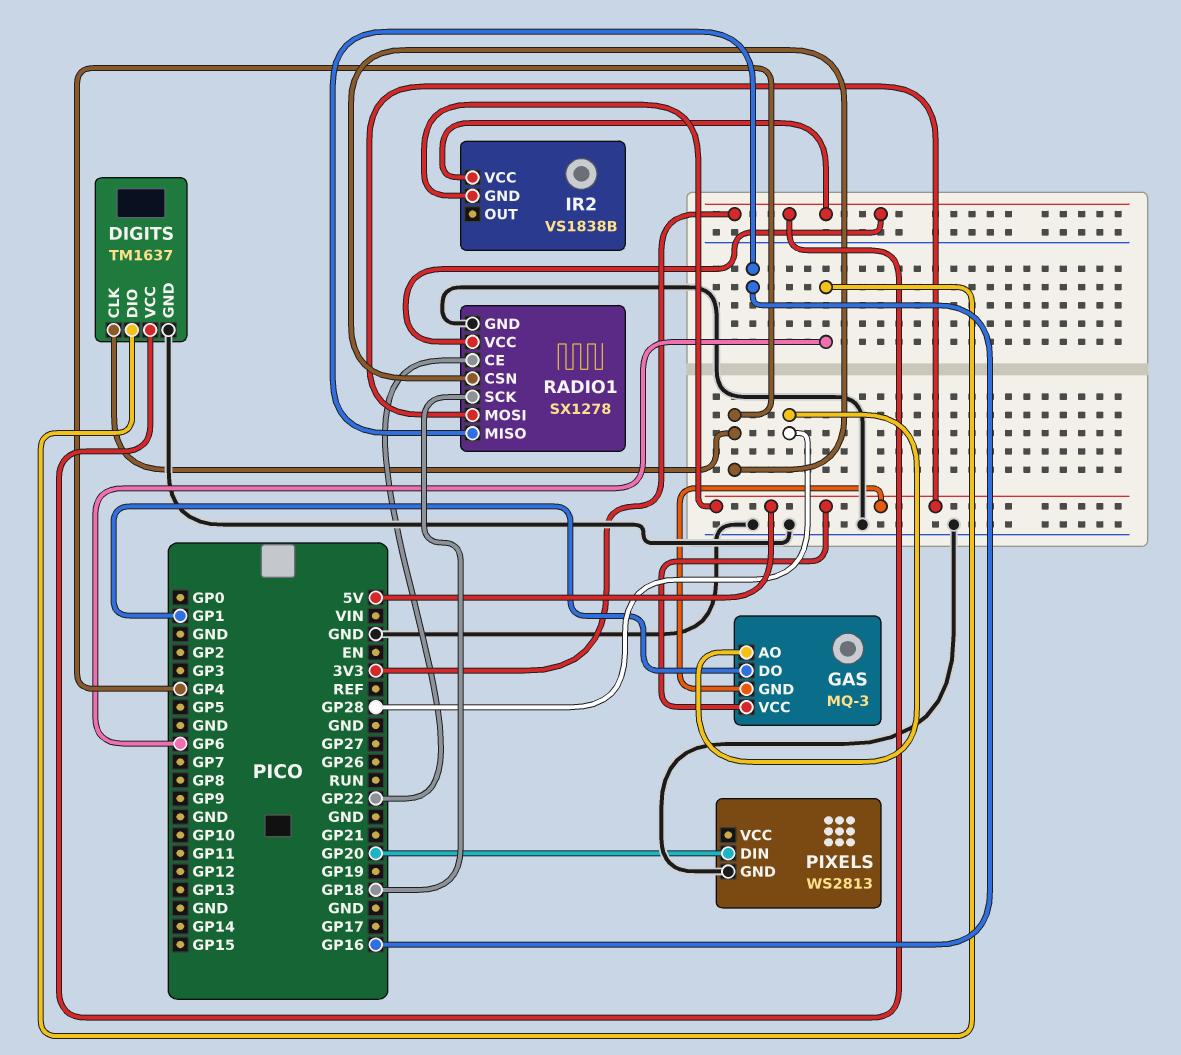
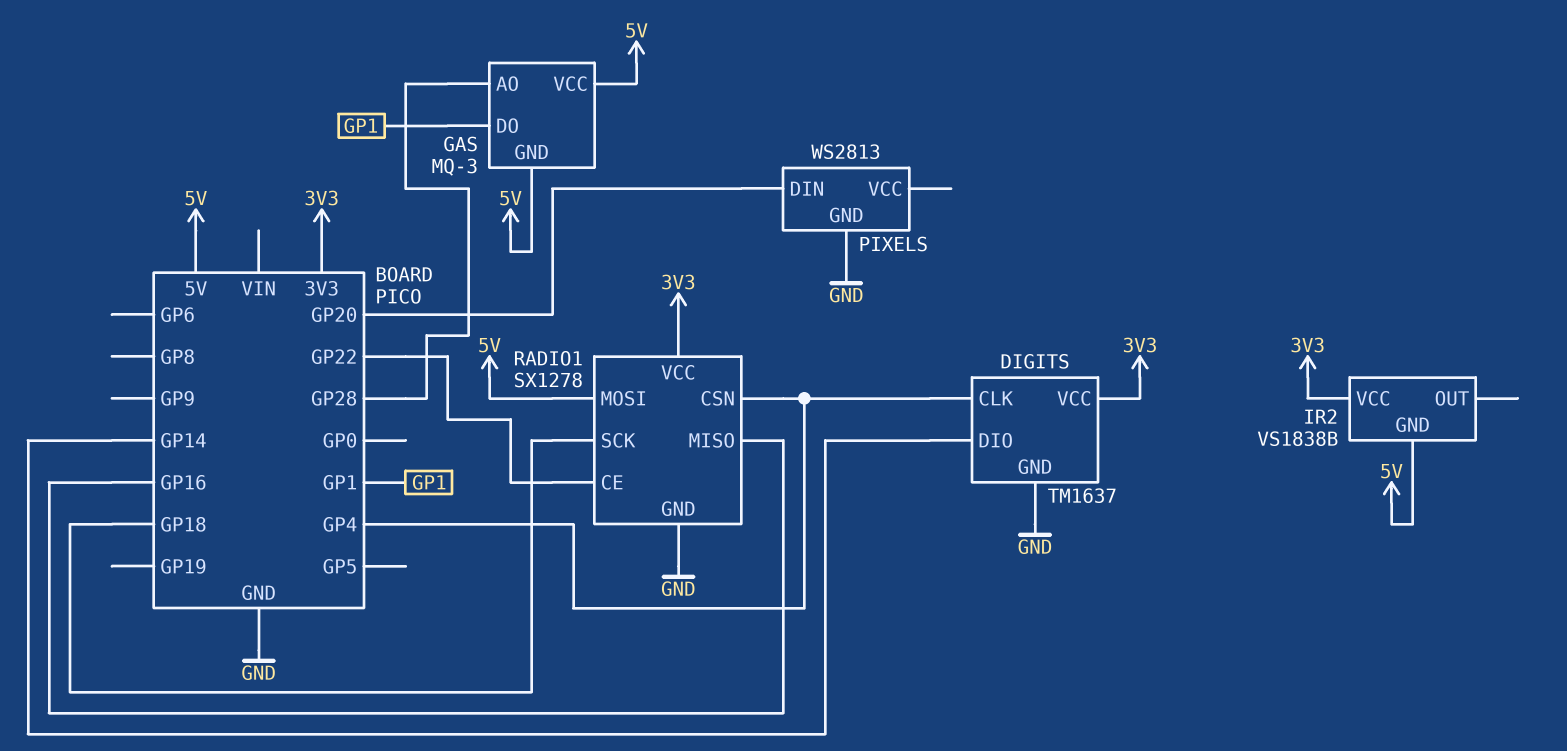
DIGITS pin DIO: GP6 -> GP14

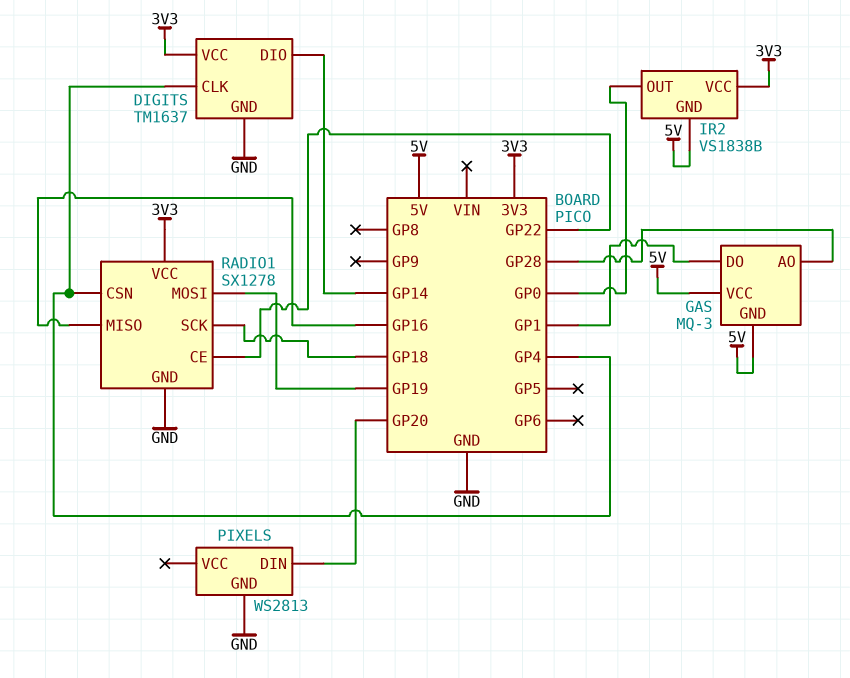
IR2 pin OUT: none -> GP0
RADIO1 pin MOSI: 5V -> GP19

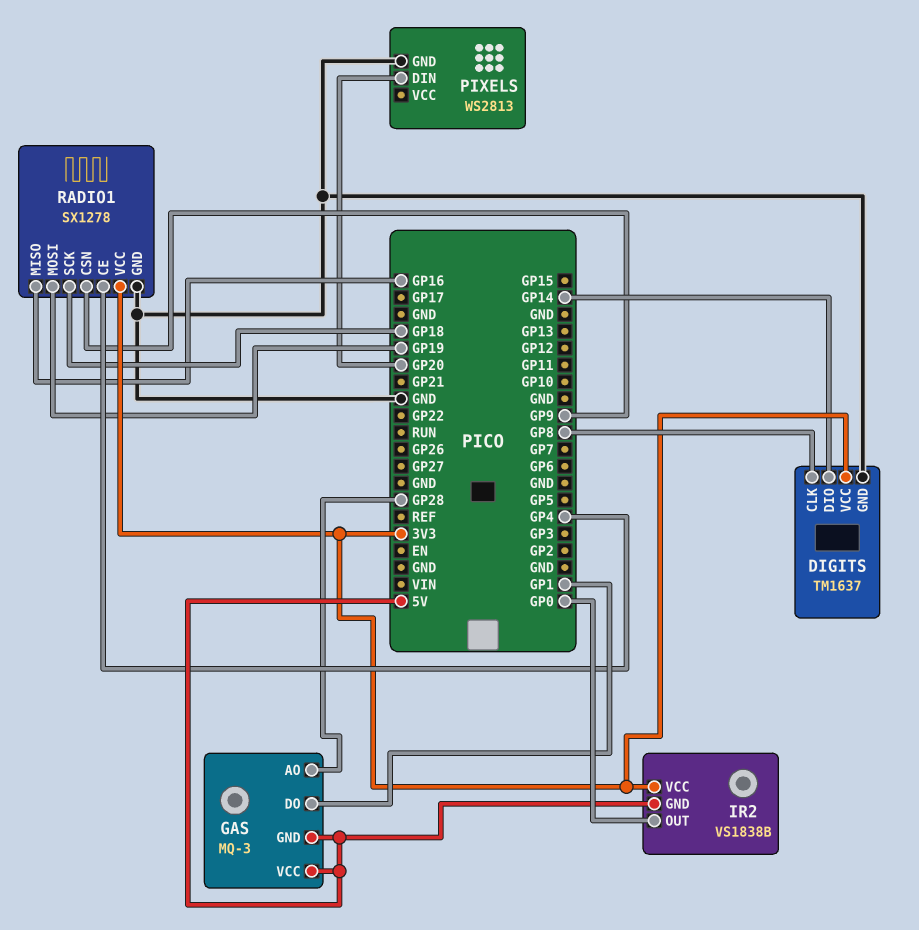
DIGITS pin CLK: GP4 -> GP8
RADIO1 pin CE: GP22 -> GP4
RADIO1 pin CSN: GP4 -> GP9

